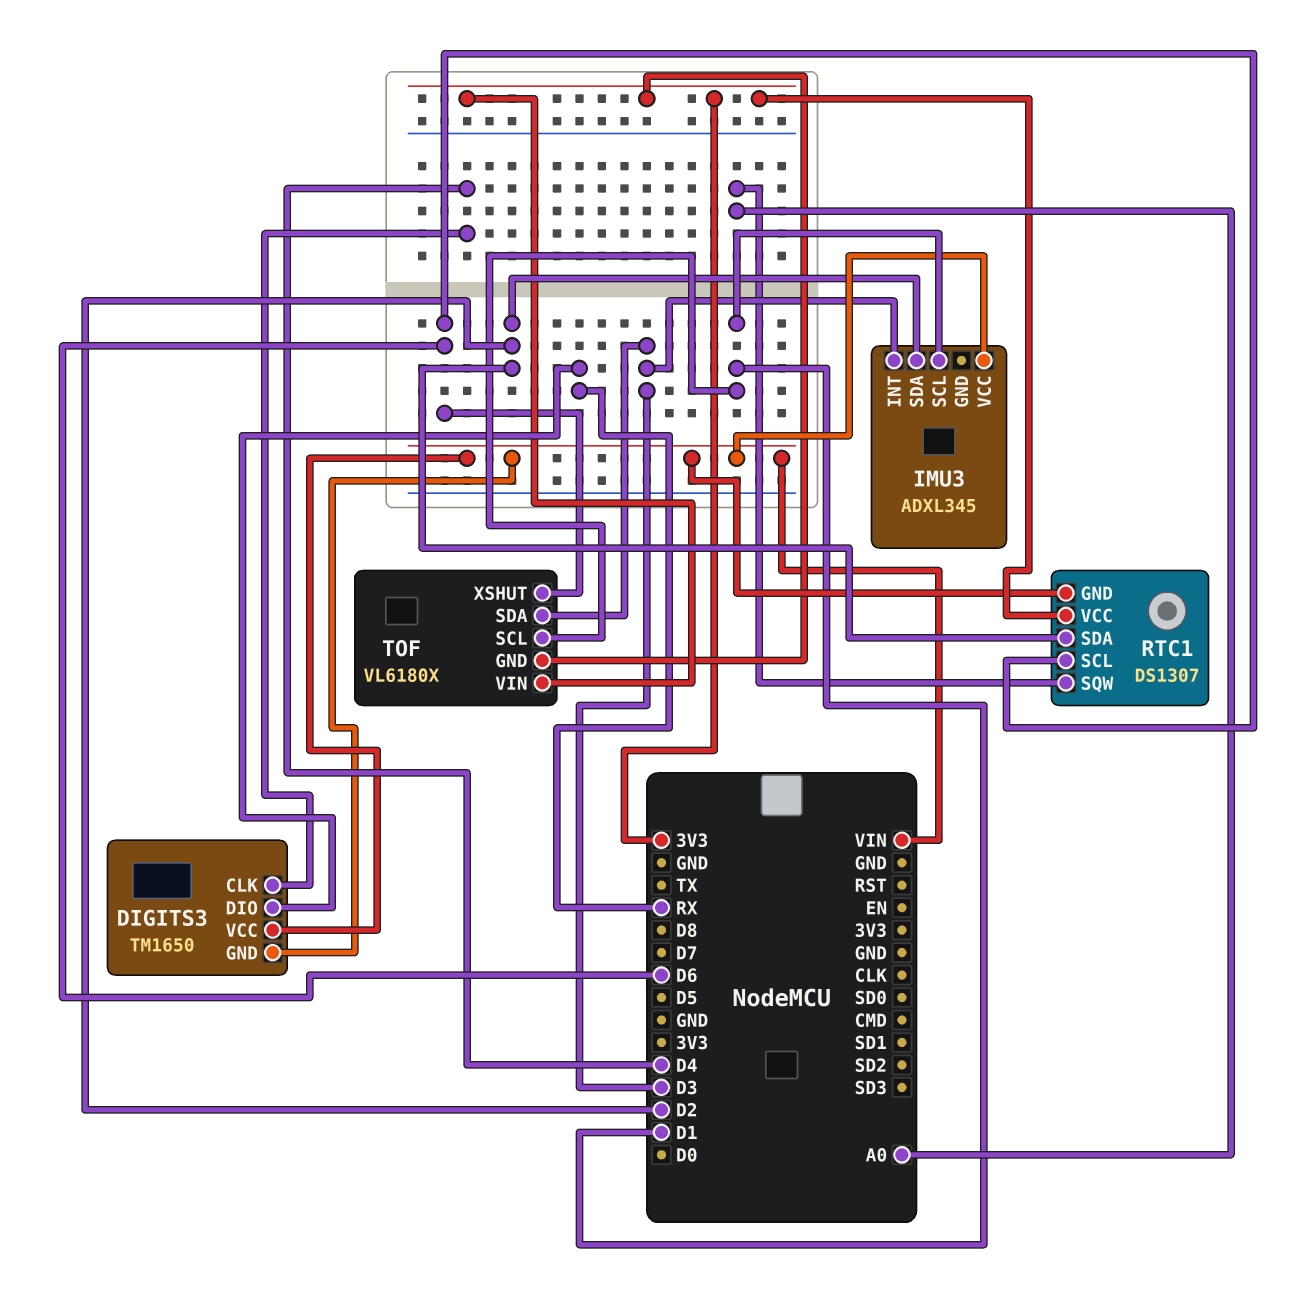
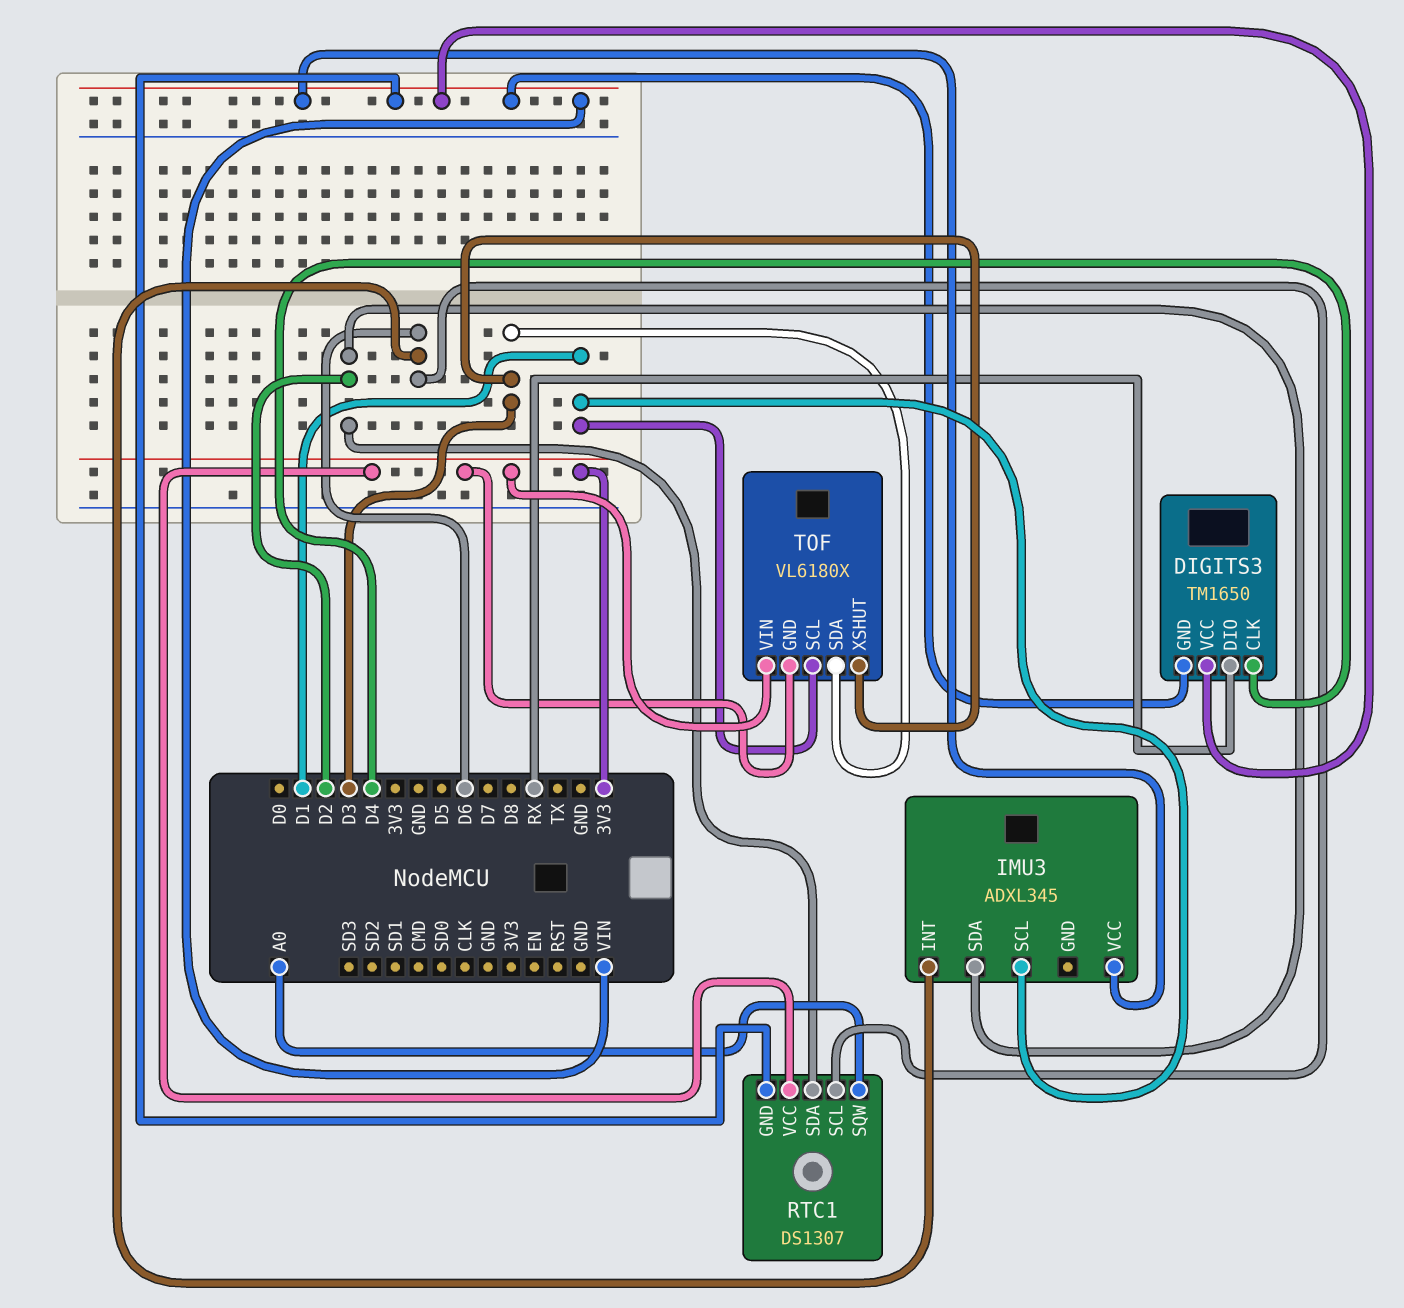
IMU3 pin INT: D3 -> D6
TOF pin XSHUT: D6 -> D3

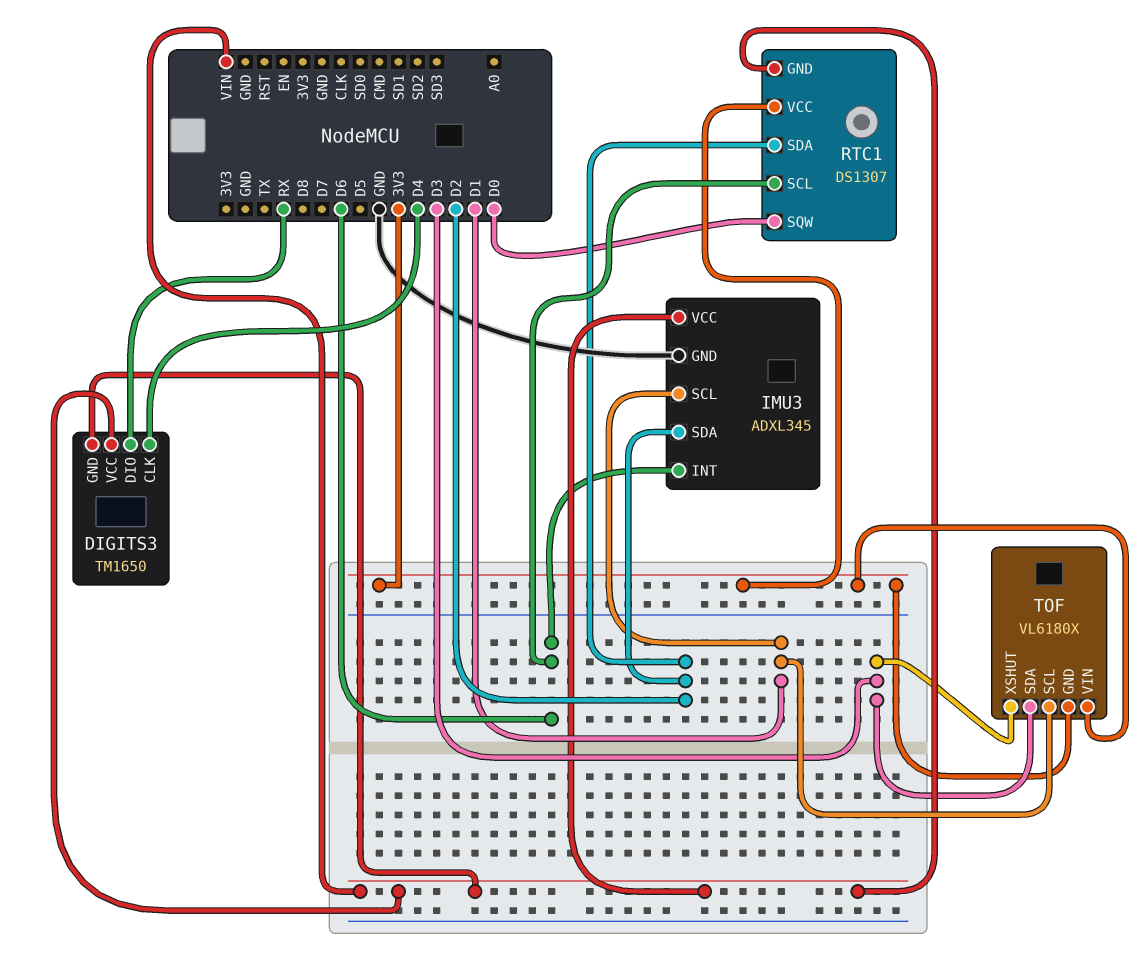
IMU3 pin GND: none -> GND
RTC1 pin SQW: A0 -> D0

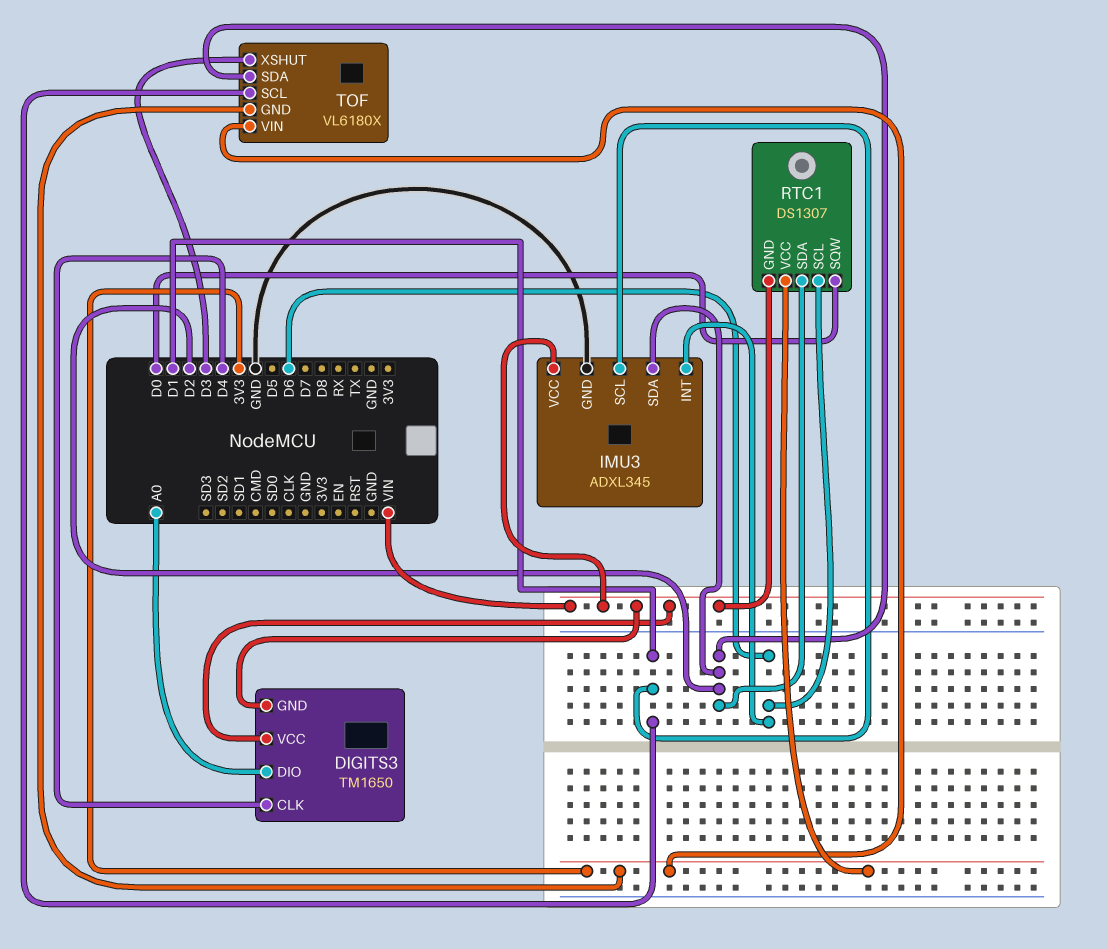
DIGITS3 pin DIO: RX -> A0
TOF pin SDA: D3 -> D2

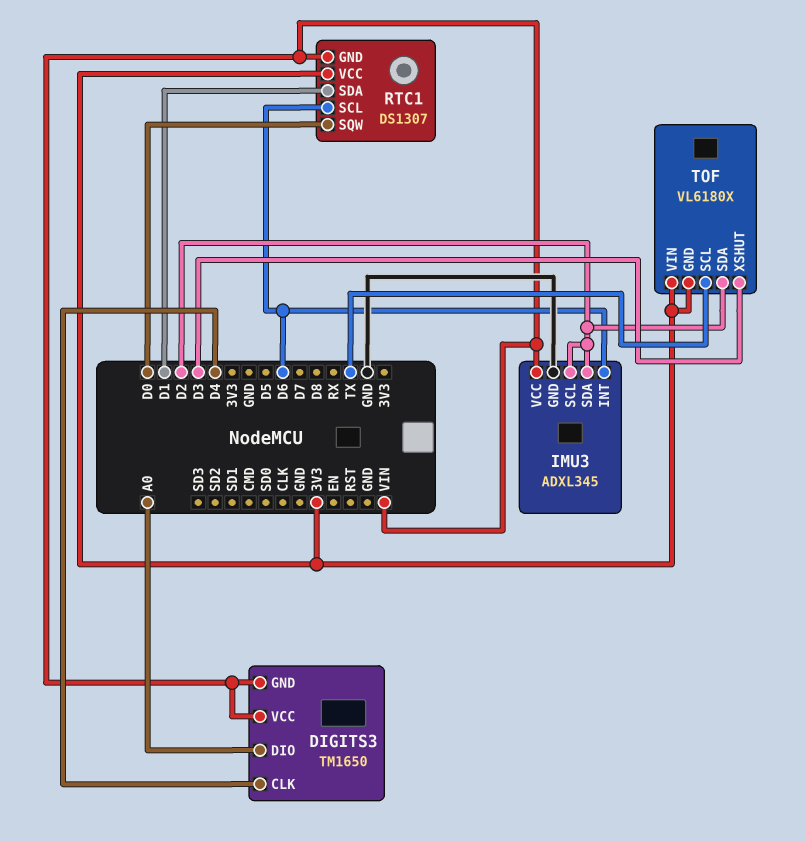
IMU3 pin SCL: D1 -> D2
RTC1 pin SDA: D2 -> D1
TOF pin SCL: D1 -> TX

